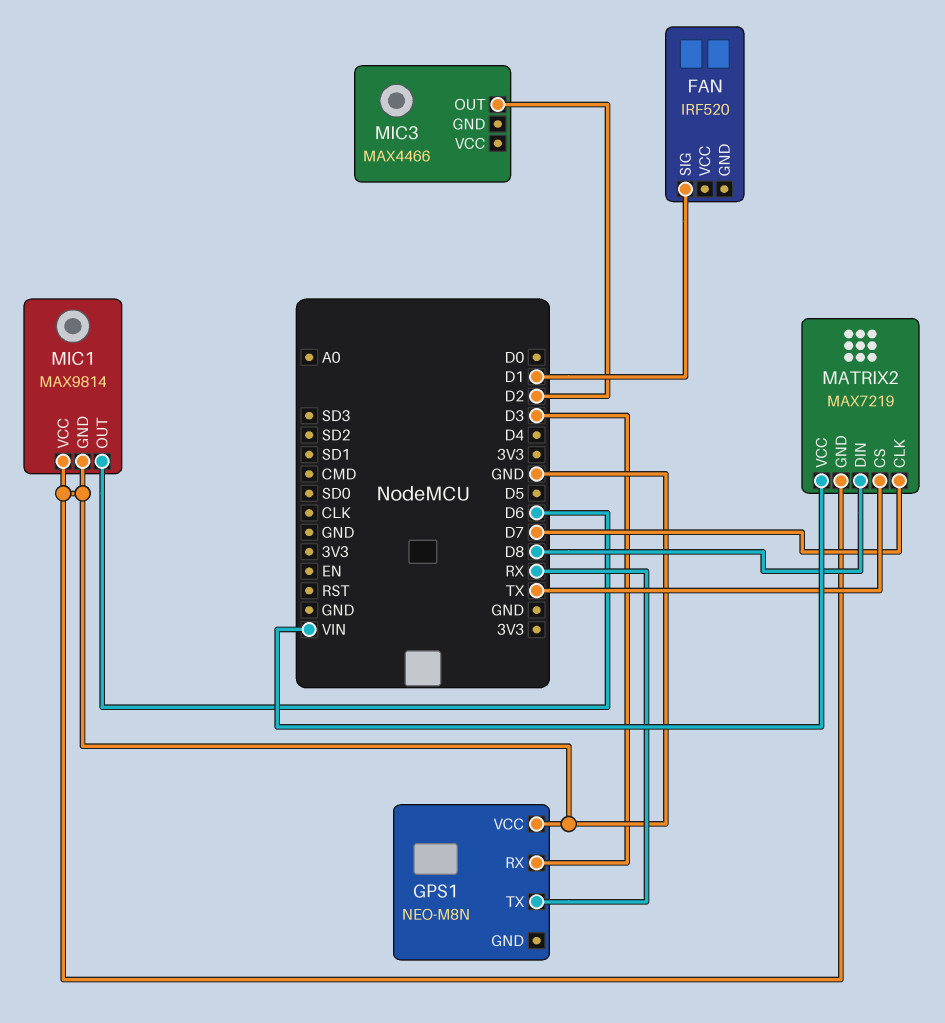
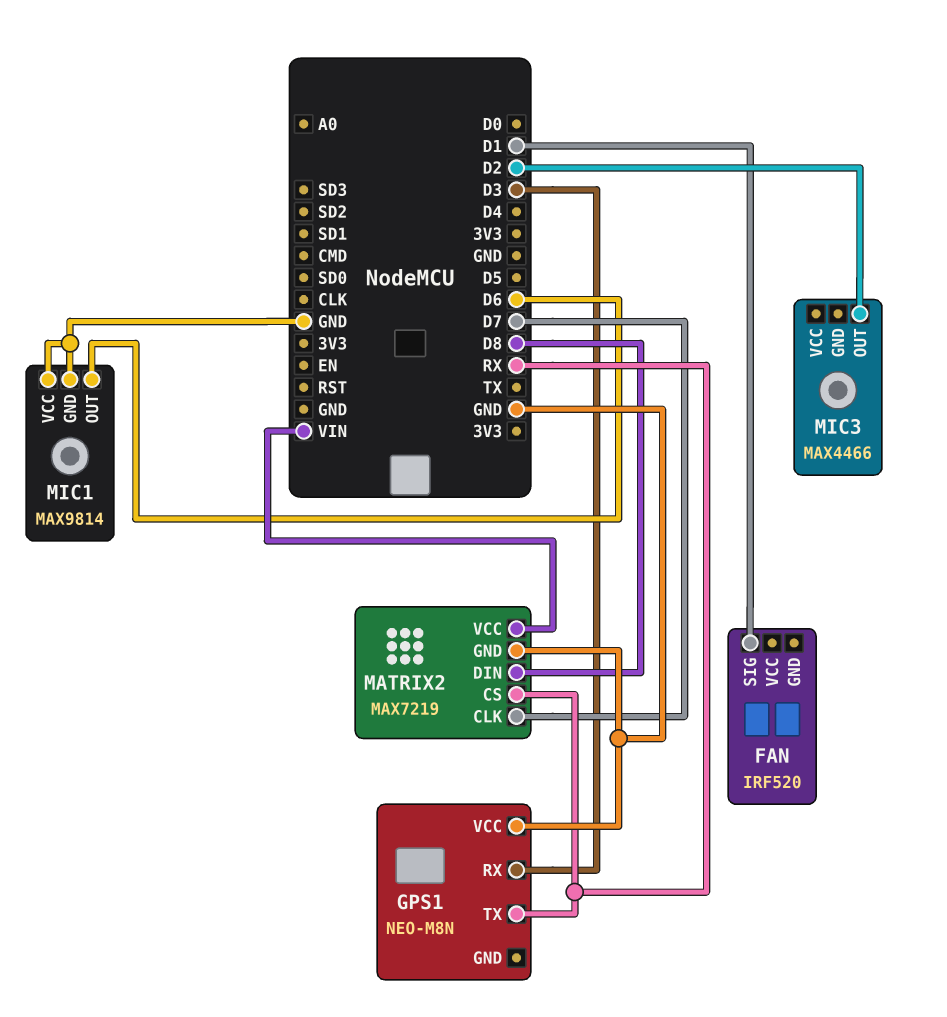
MATRIX2 pin CS: TX -> RX

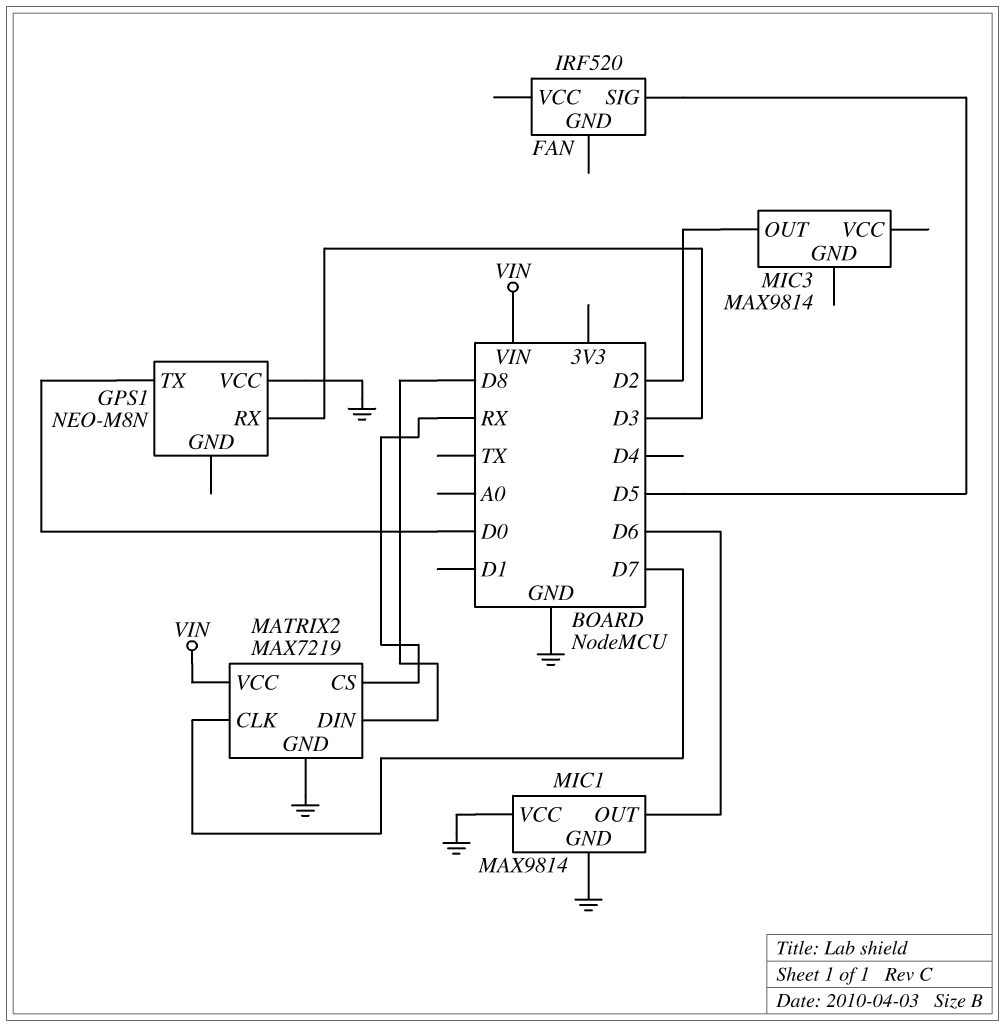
FAN pin SIG: D1 -> D5
GPS1 pin TX: RX -> D0
MIC3: MAX4466 -> MAX9814

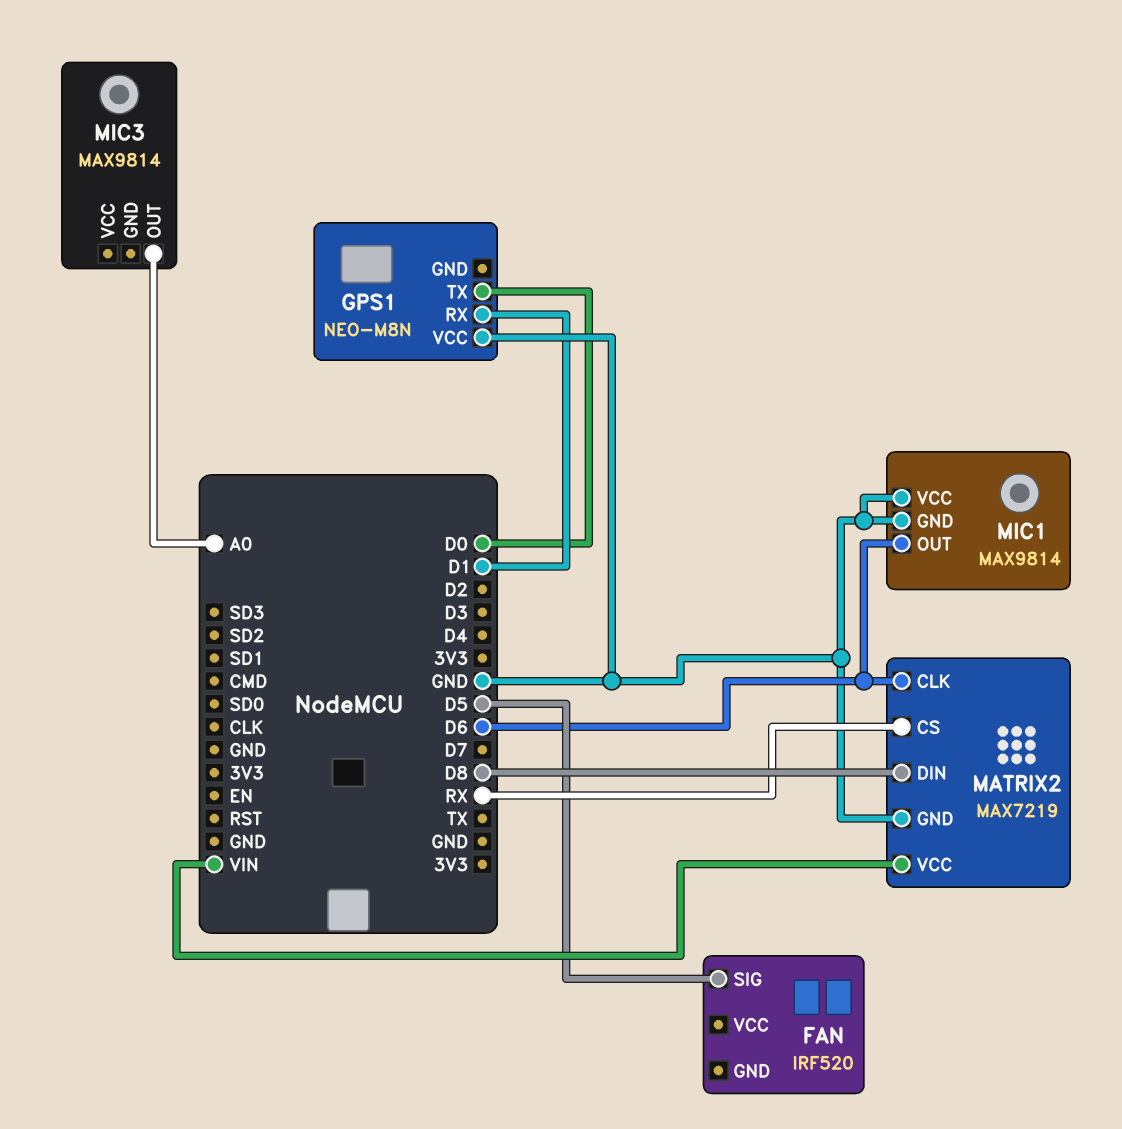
GPS1 pin RX: D3 -> D1
MATRIX2 pin CLK: D7 -> D6
MIC3 pin OUT: D2 -> A0

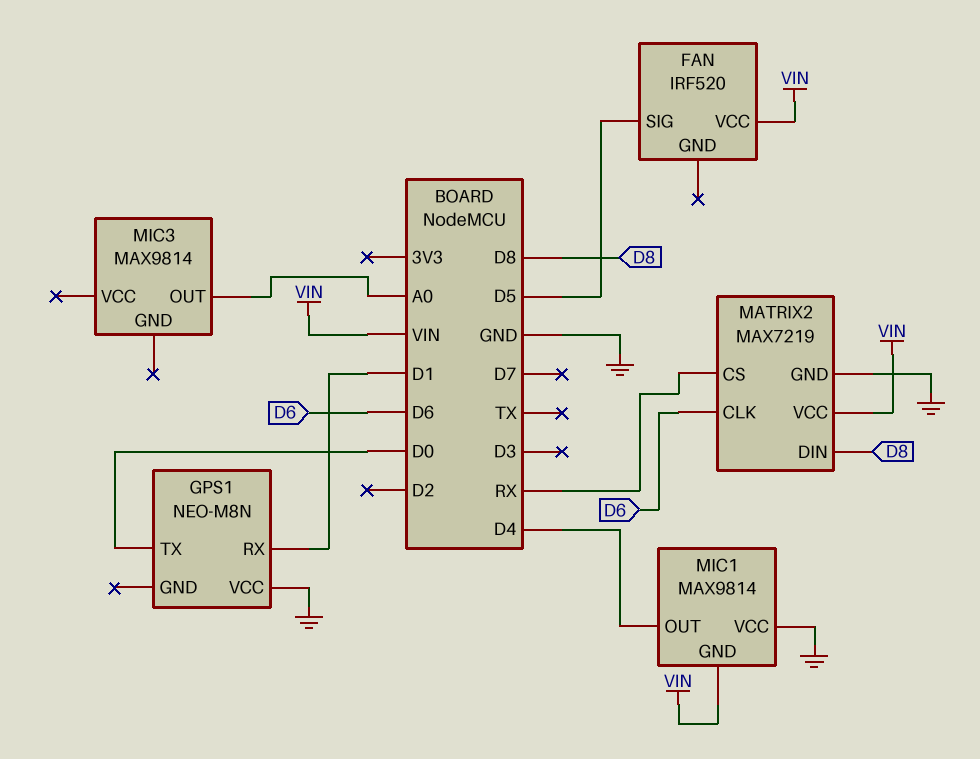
FAN pin VCC: none -> VIN
MIC1 pin GND: GND -> VIN
MIC1 pin OUT: D6 -> D4

